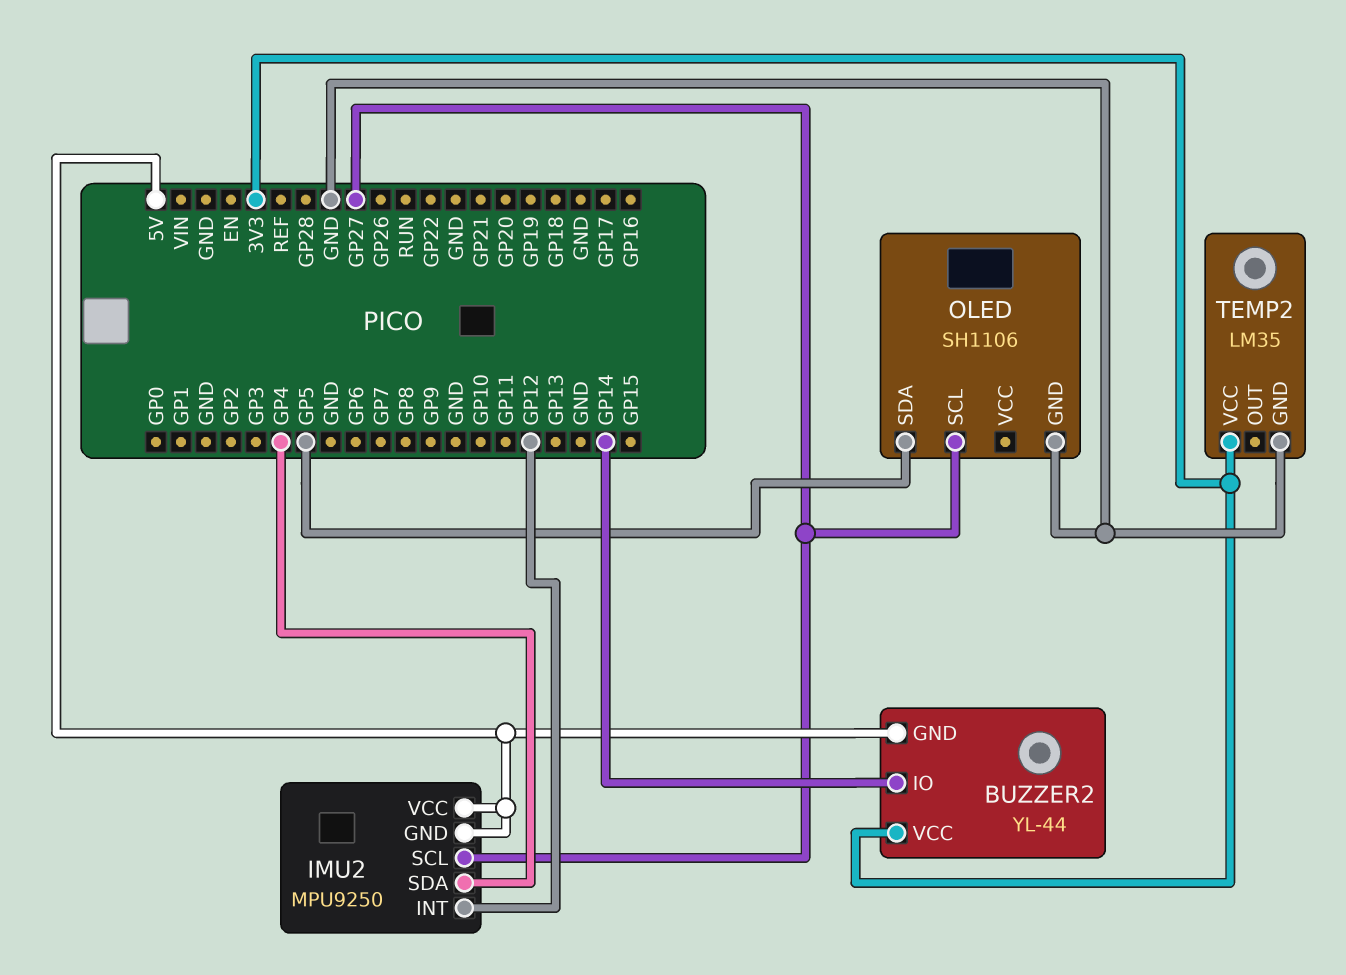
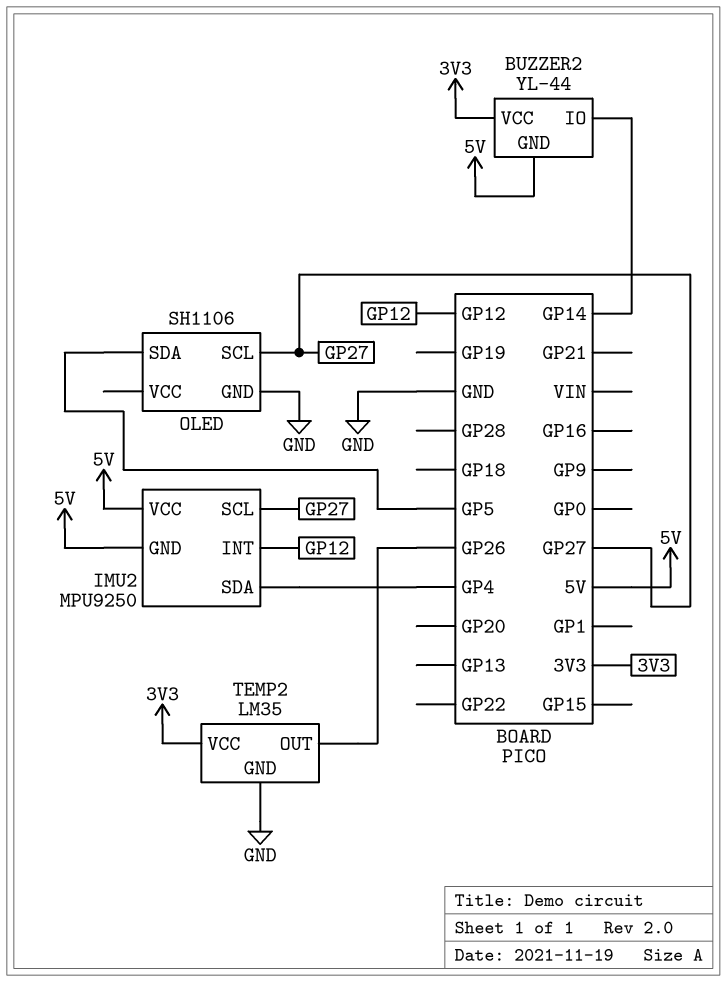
TEMP2 pin OUT: none -> GP26

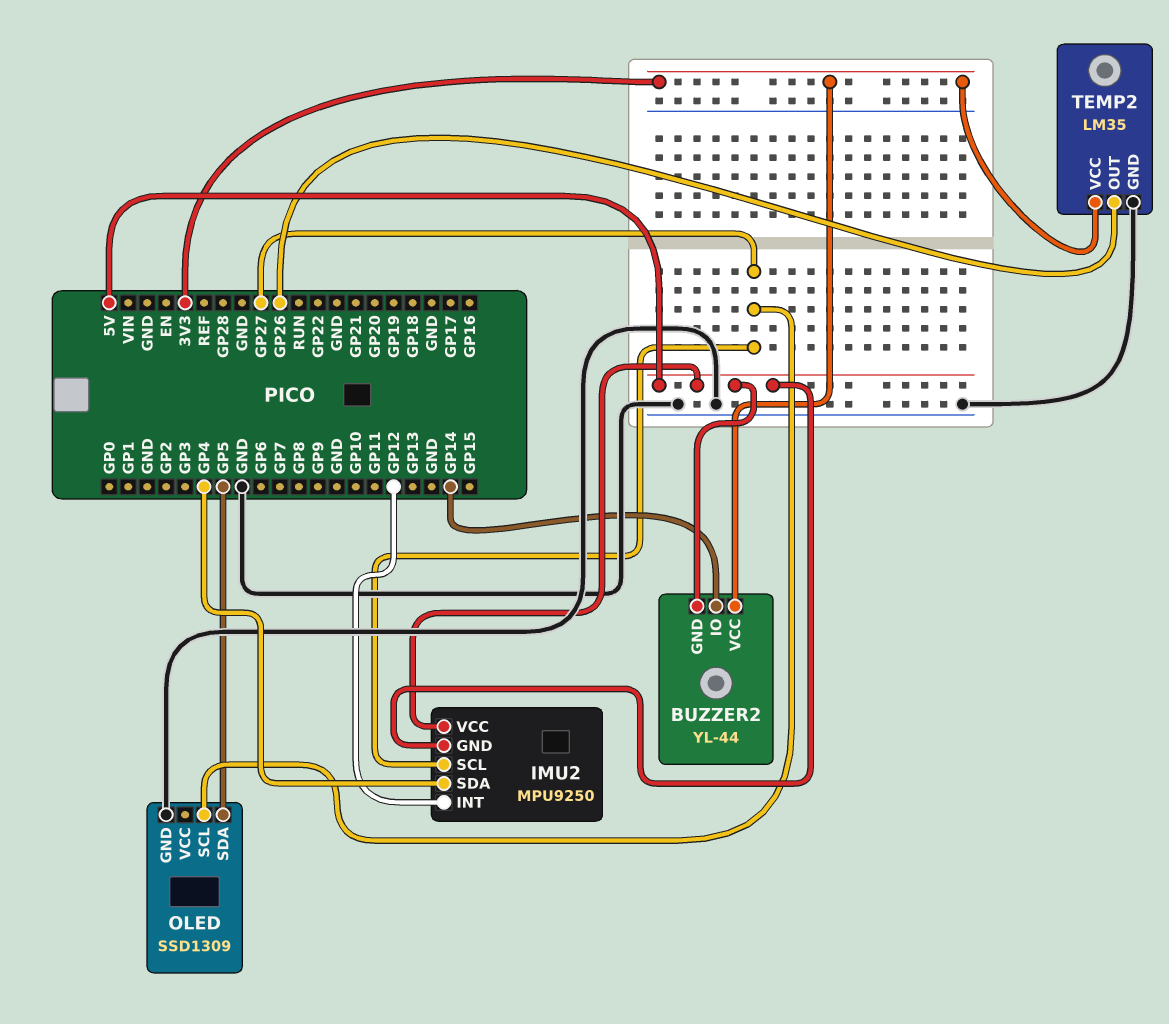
OLED: SH1106 -> SSD1309

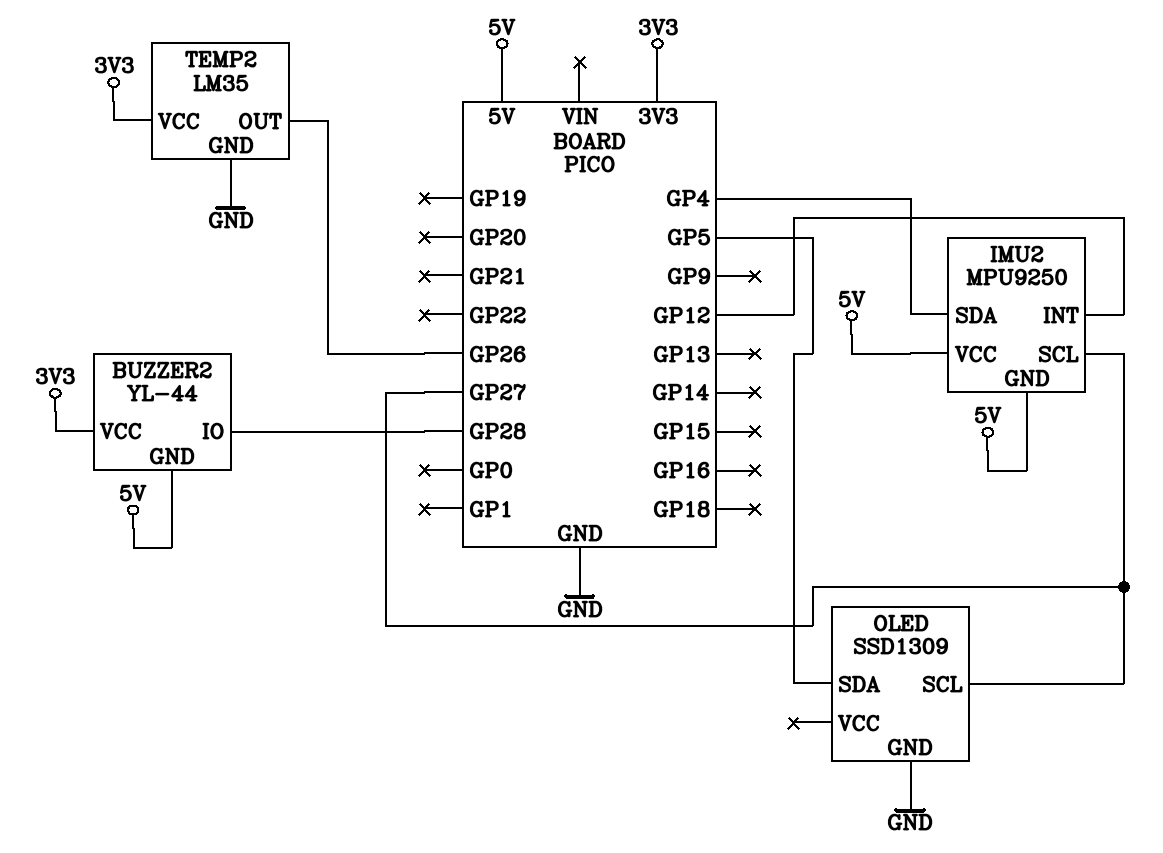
BUZZER2 pin IO: GP14 -> GP28

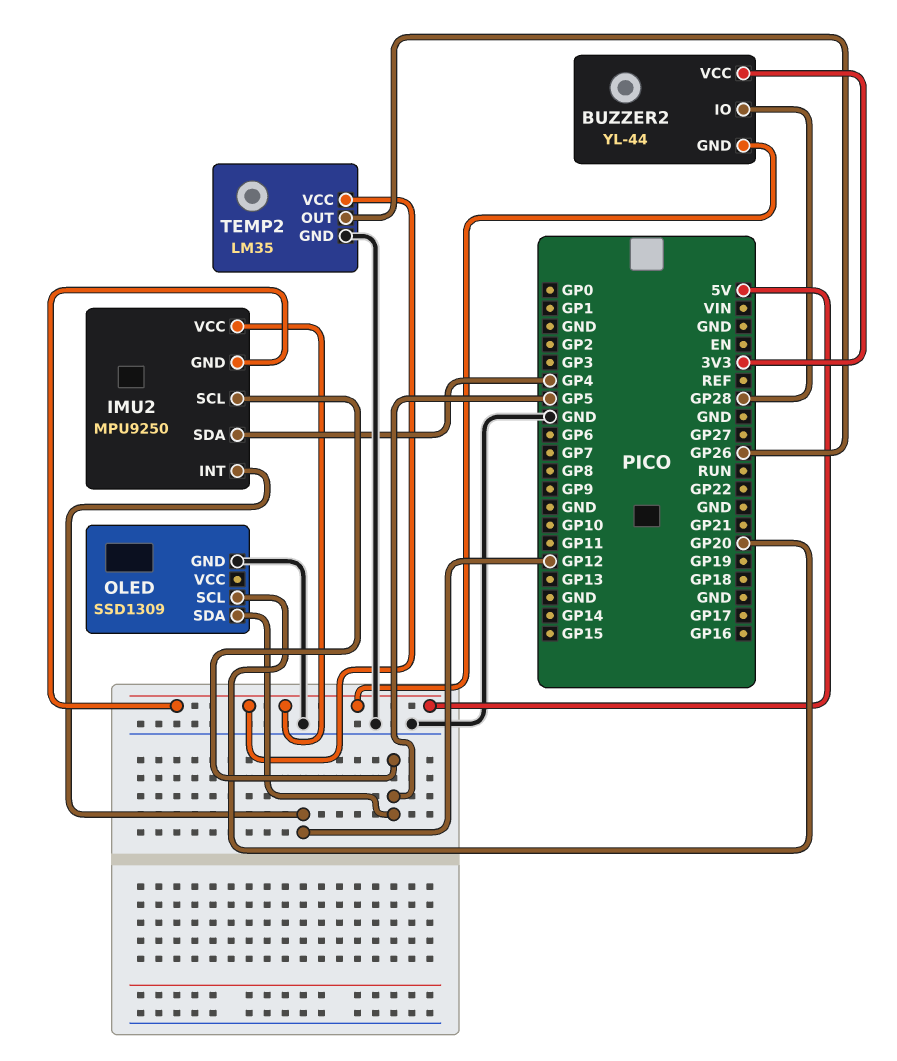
IMU2 pin SCL: GP27 -> GP5
OLED pin SCL: GP27 -> GP20
TEMP2 pin VCC: 3V3 -> 5V

